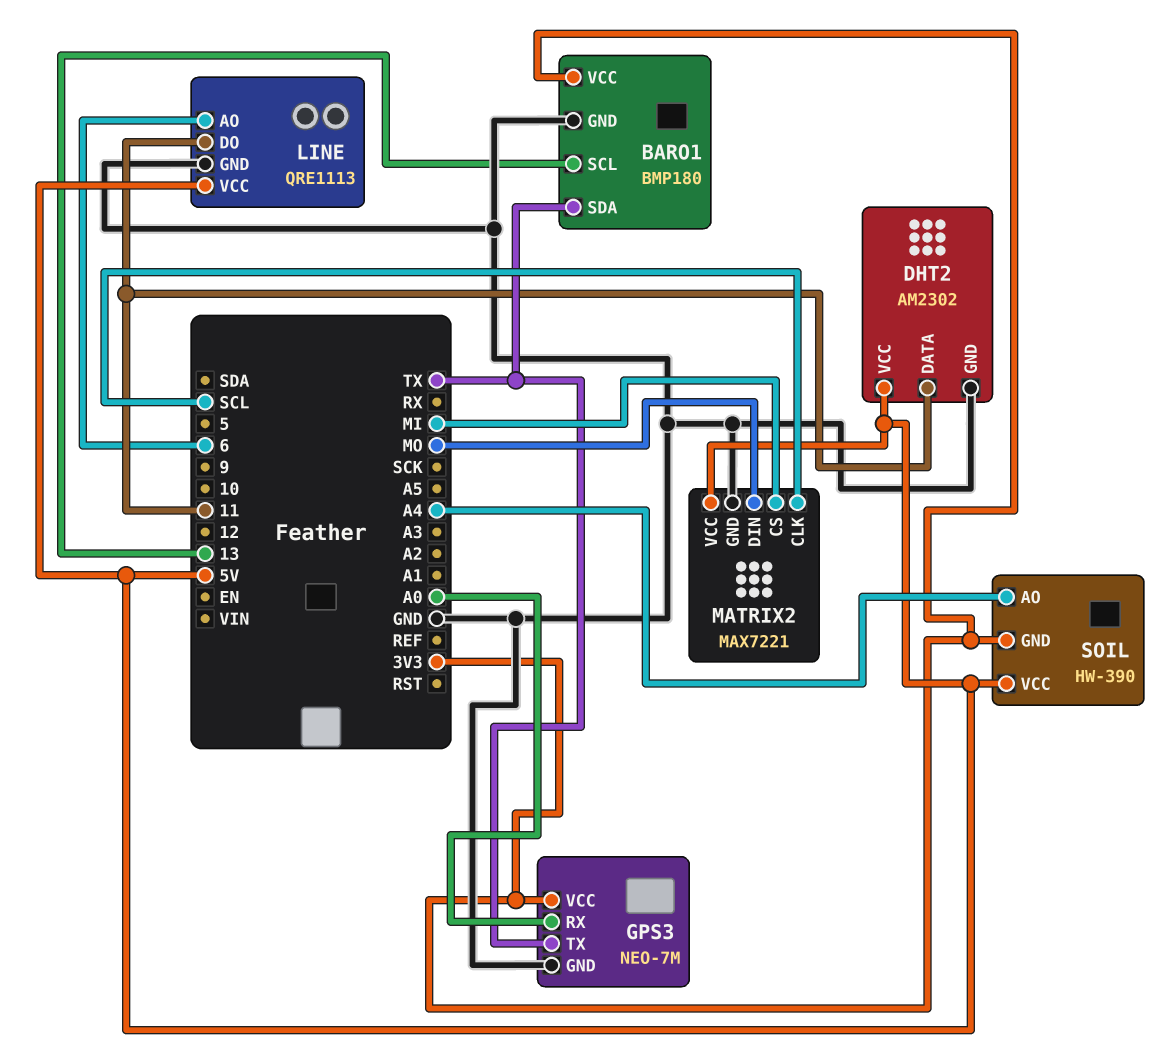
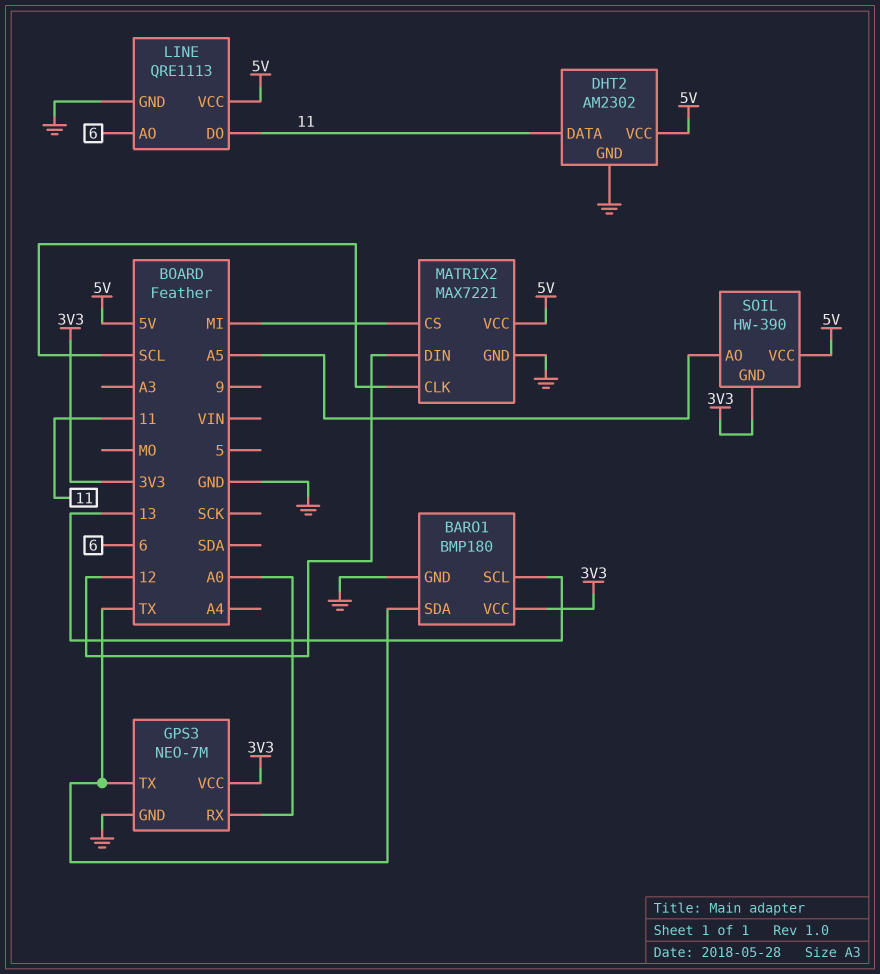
MATRIX2 pin DIN: MO -> 12
SOIL pin AO: A4 -> A5

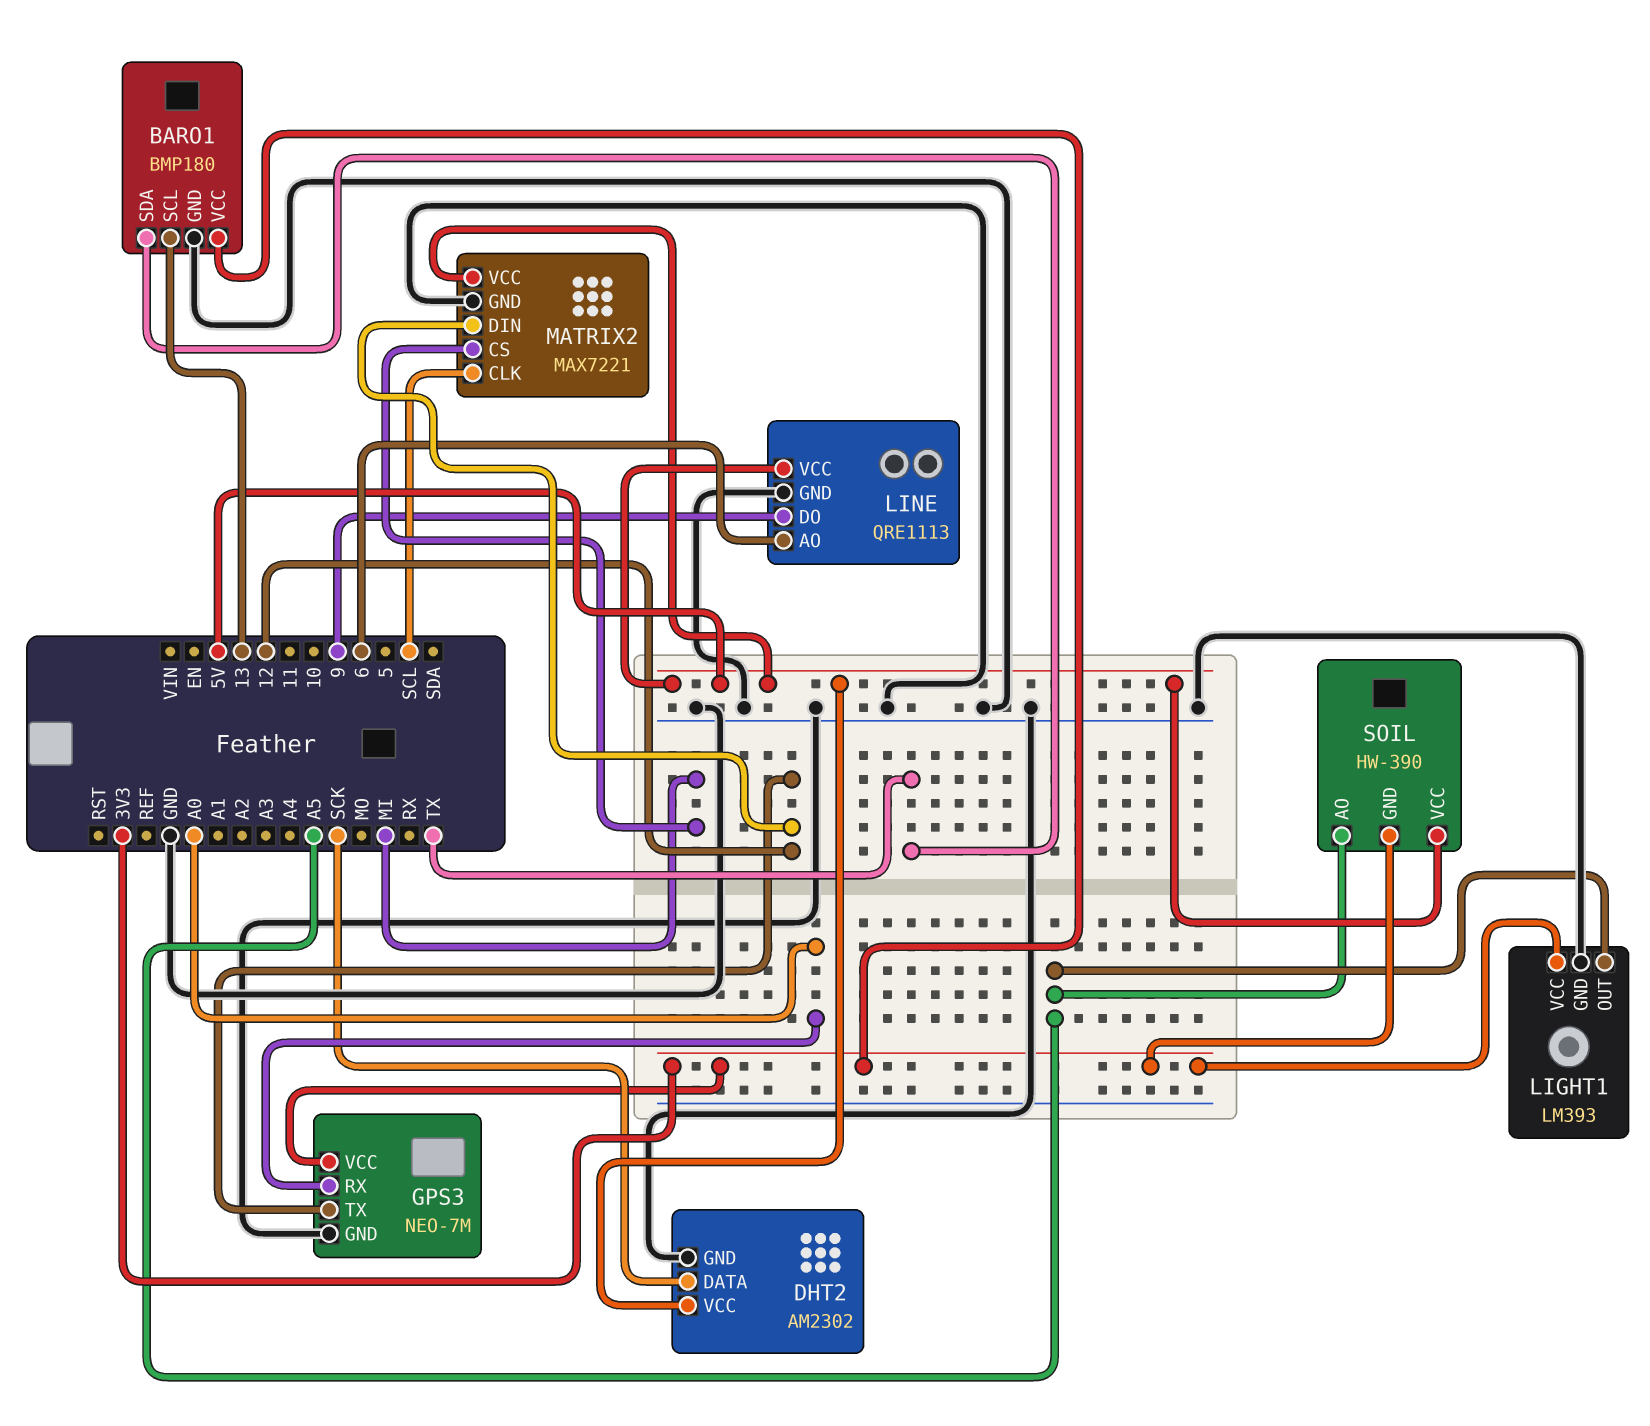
DHT2 pin DATA: 11 -> SCK
GPS3 pin TX: TX -> 12
LIGHT1: none -> LM393
LIGHT1 pin GND: none -> GND
LIGHT1 pin OUT: none -> A5
LIGHT1 pin VCC: none -> 3V3
LINE pin DO: 11 -> 9

